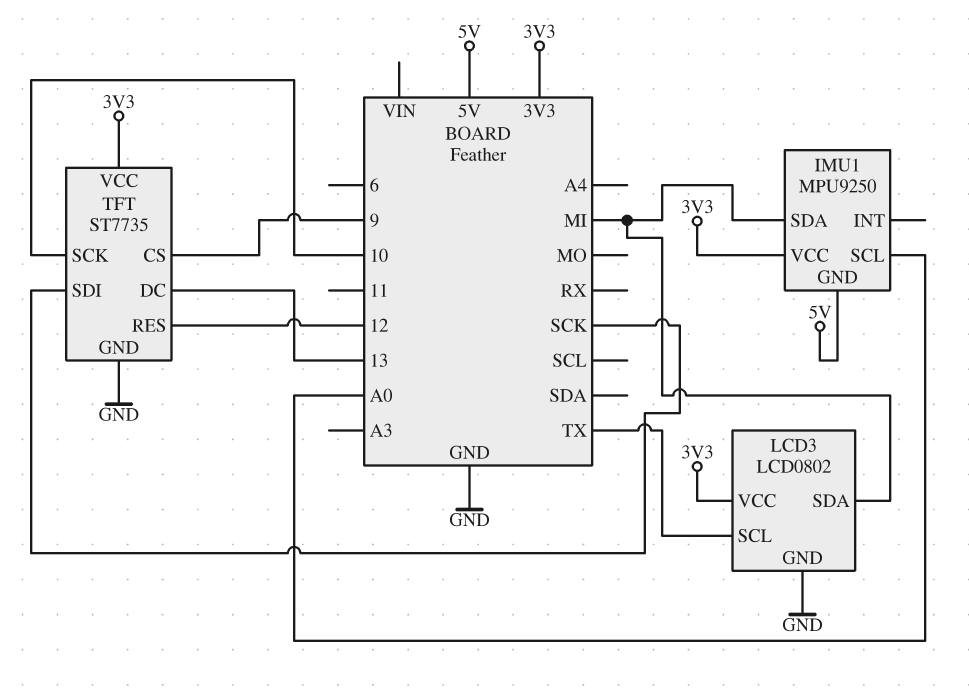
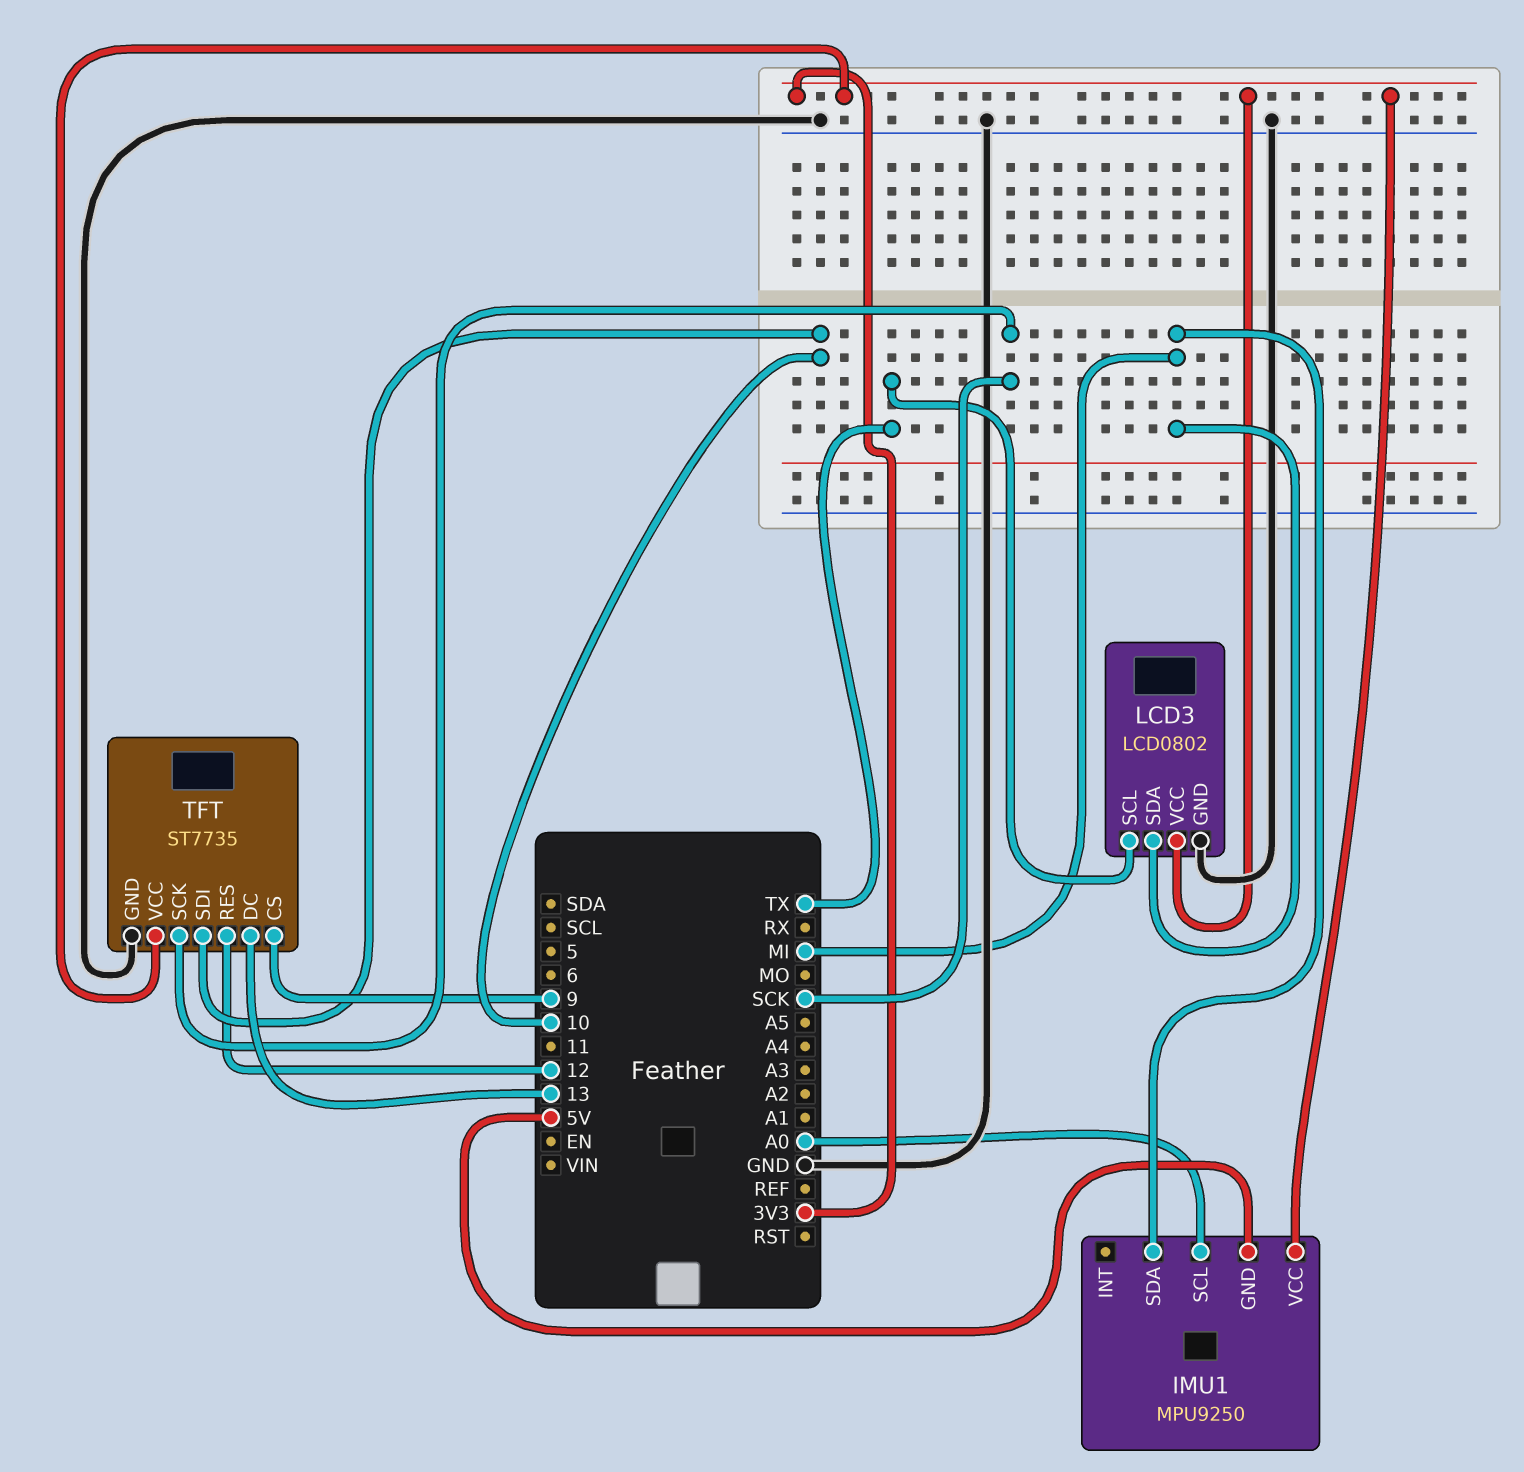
TFT pin SCK: 10 -> SCK
TFT pin SDI: SCK -> 10

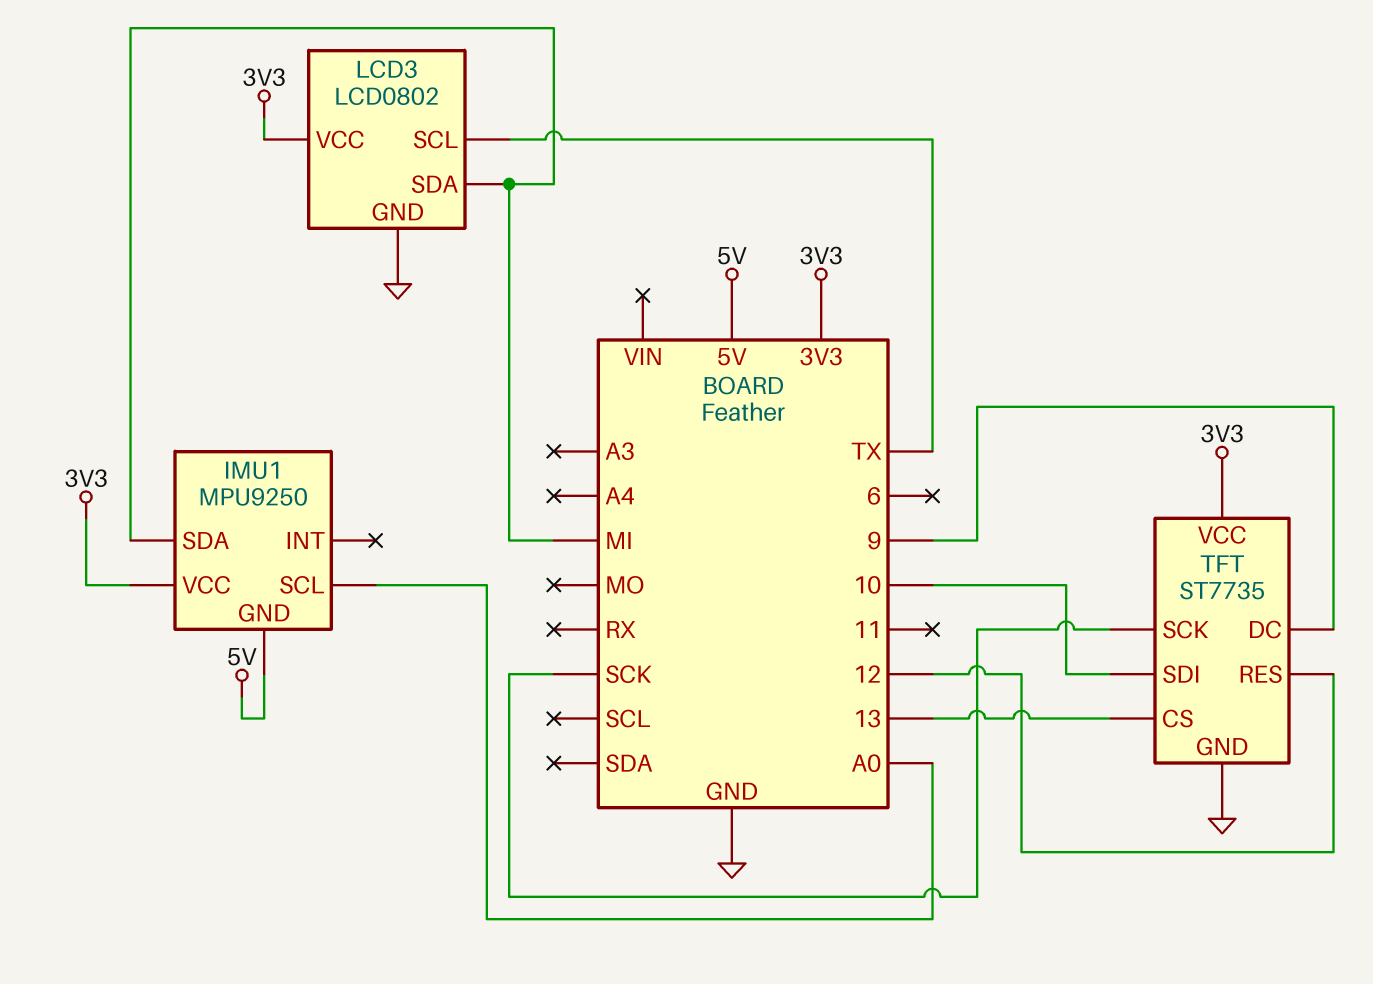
TFT pin CS: 9 -> 13
TFT pin DC: 13 -> 9

